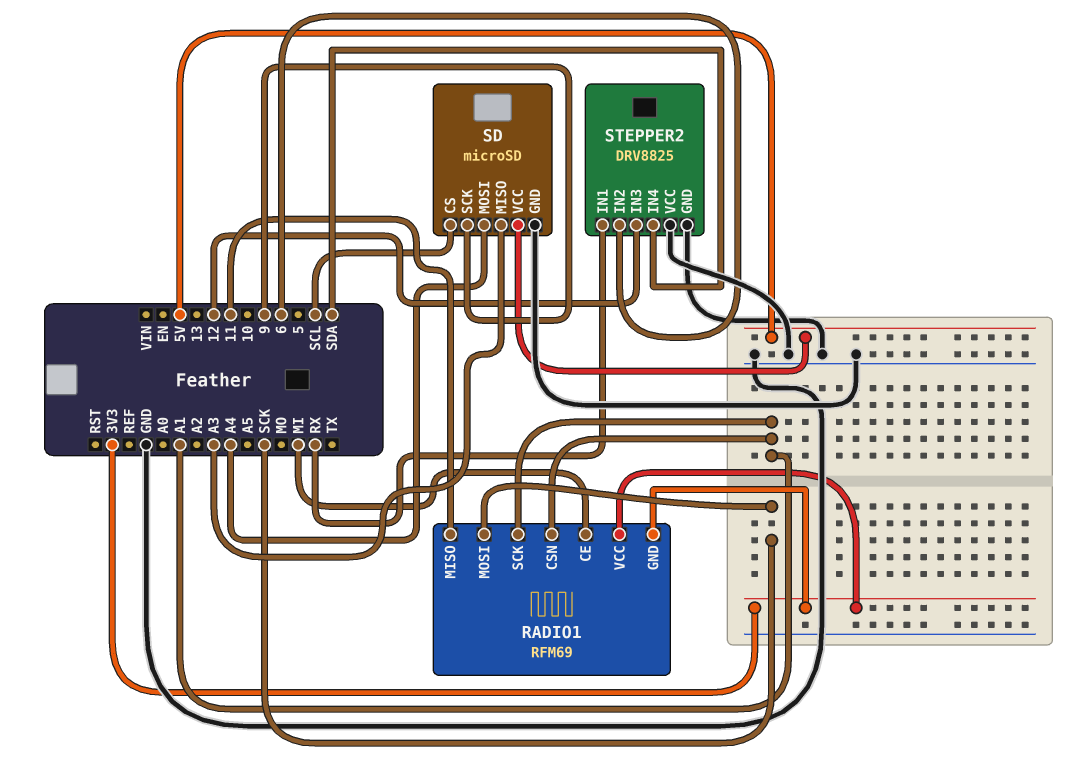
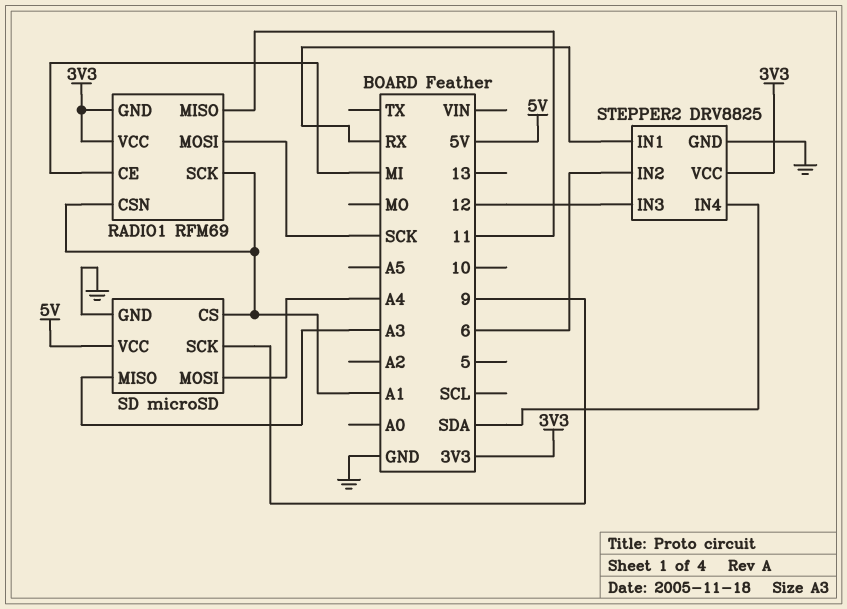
SD pin CS: SCL -> A1
STEPPER2 pin VCC: GND -> 3V3

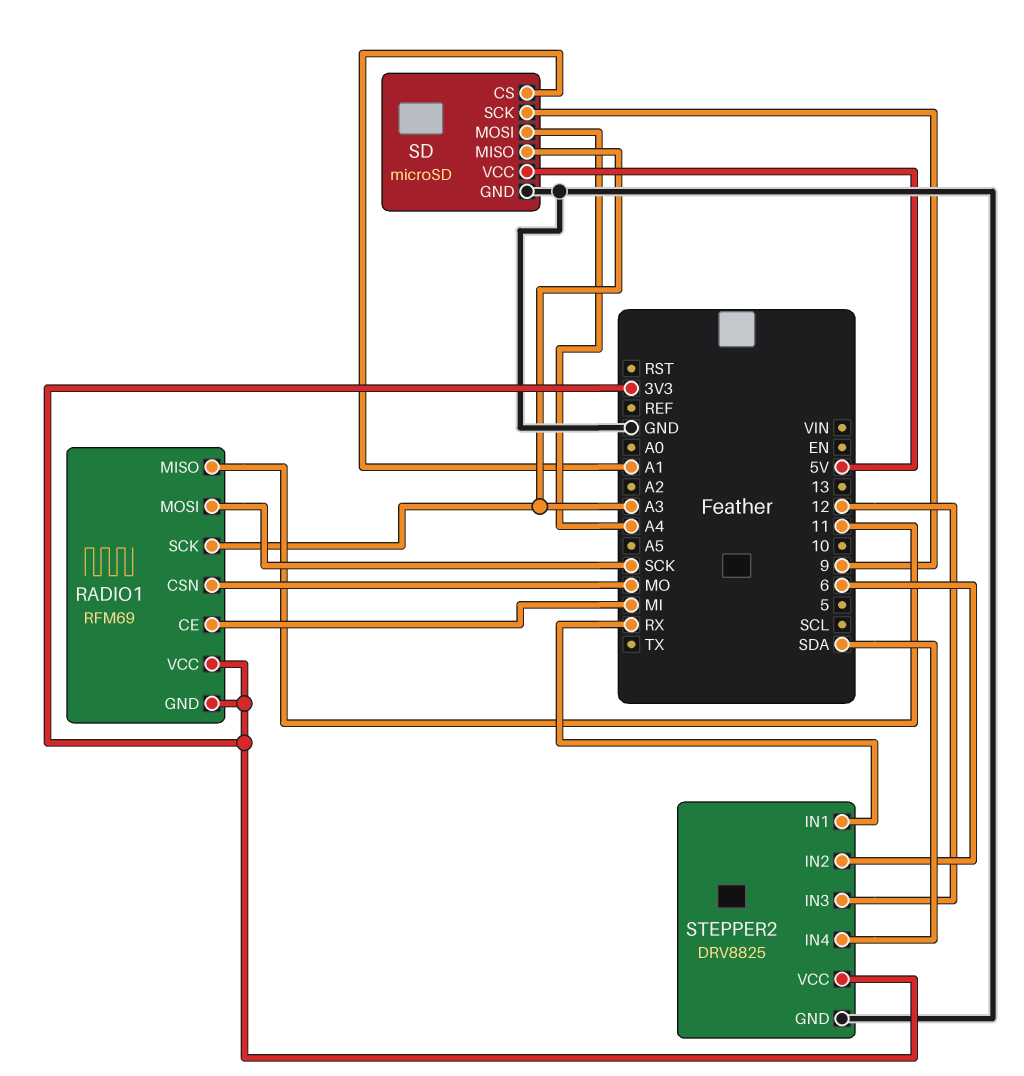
RADIO1 pin CSN: A1 -> MO
RADIO1 pin SCK: A1 -> A3

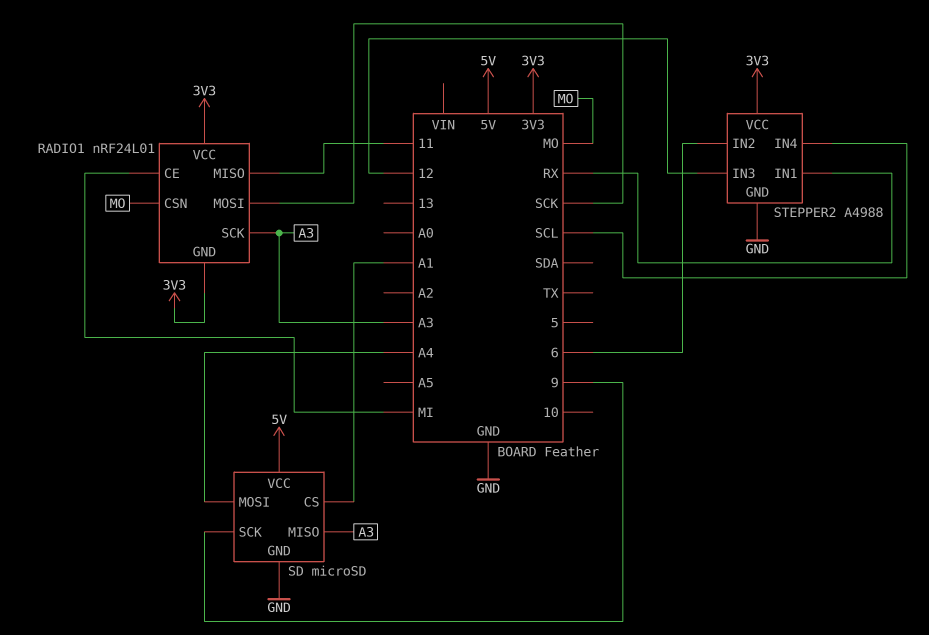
RADIO1: RFM69 -> nRF24L01
STEPPER2: DRV8825 -> A4988
STEPPER2 pin IN4: SDA -> SCL

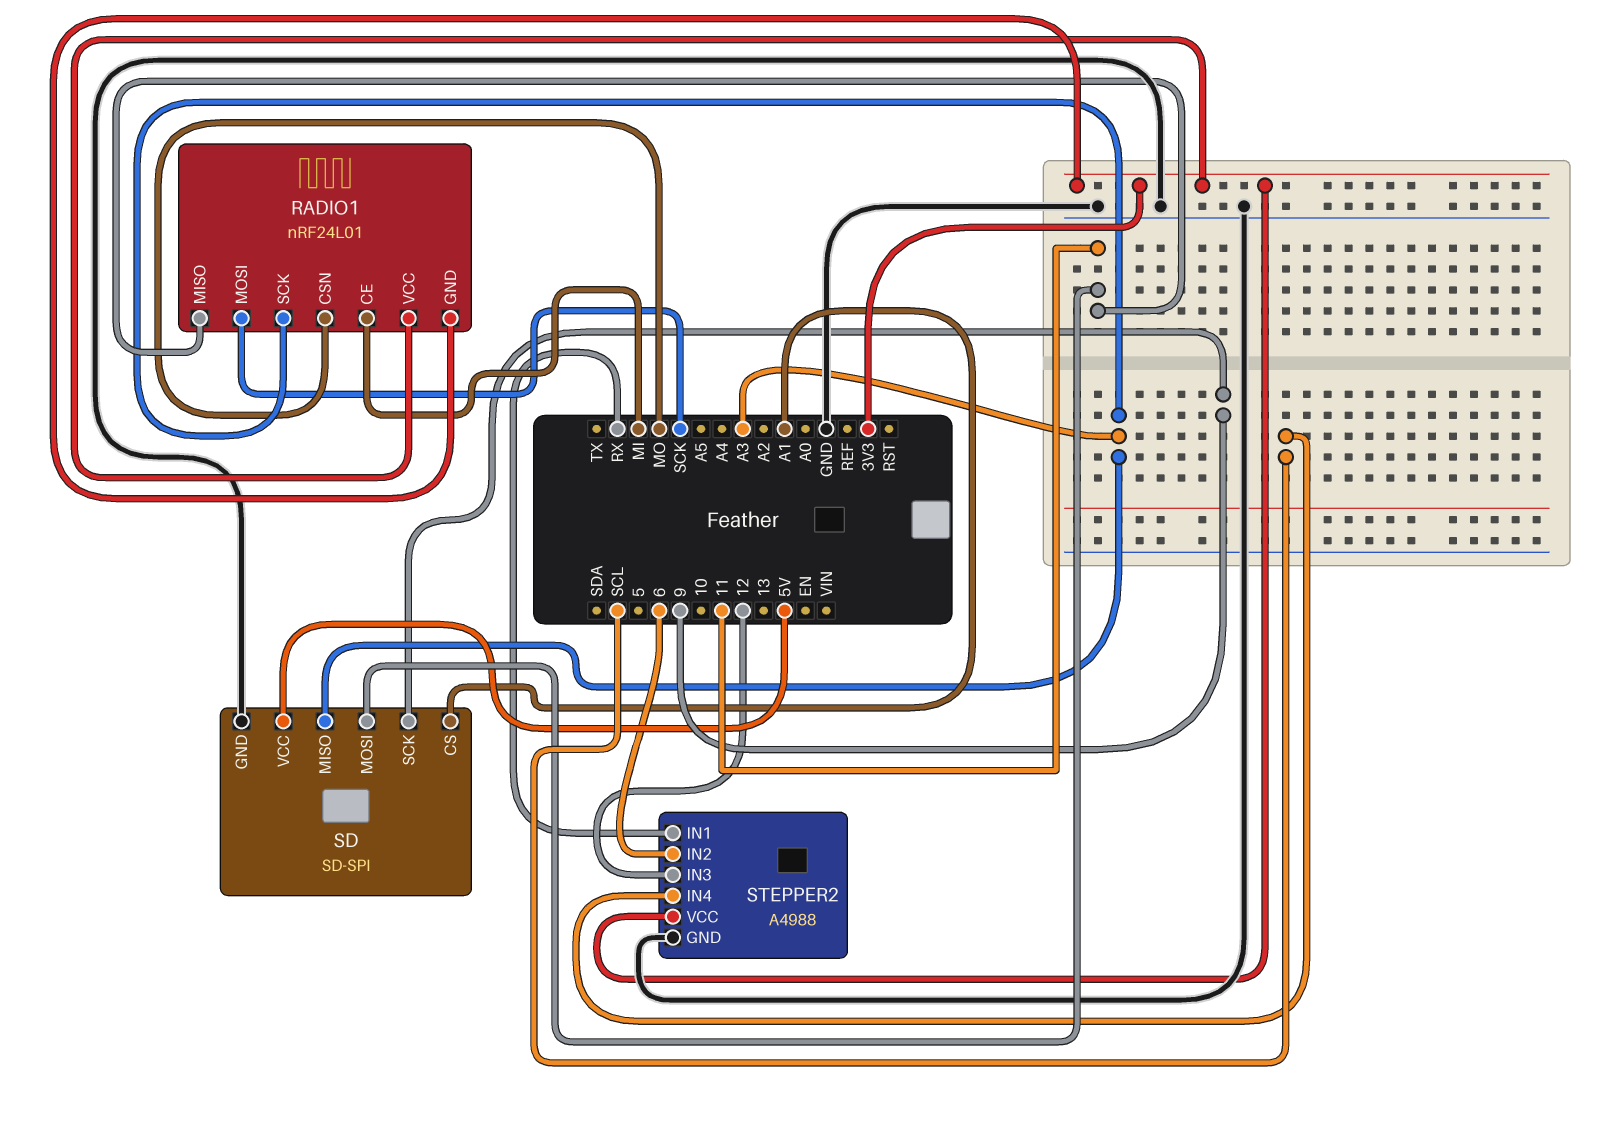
SD: microSD -> SD-SPI
SD pin MOSI: A4 -> 11

